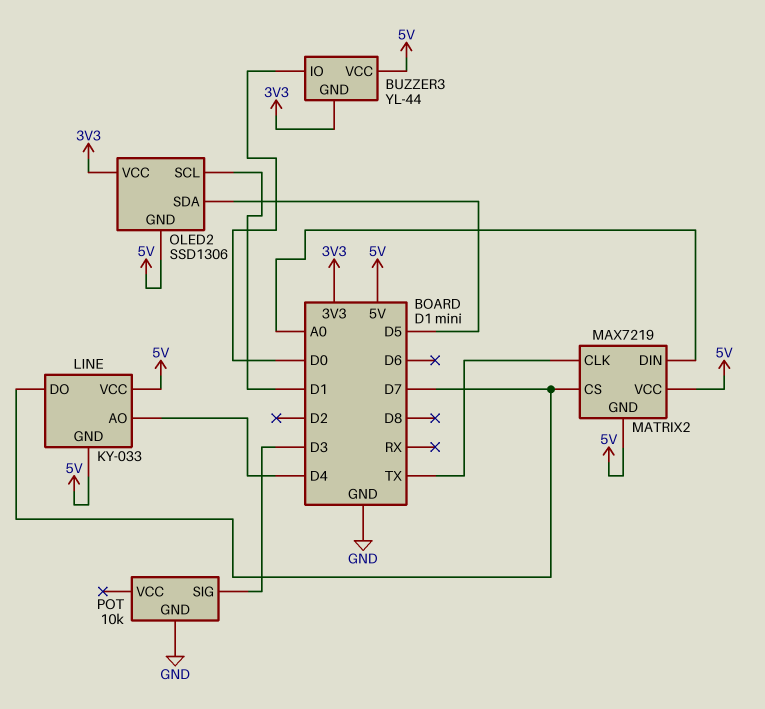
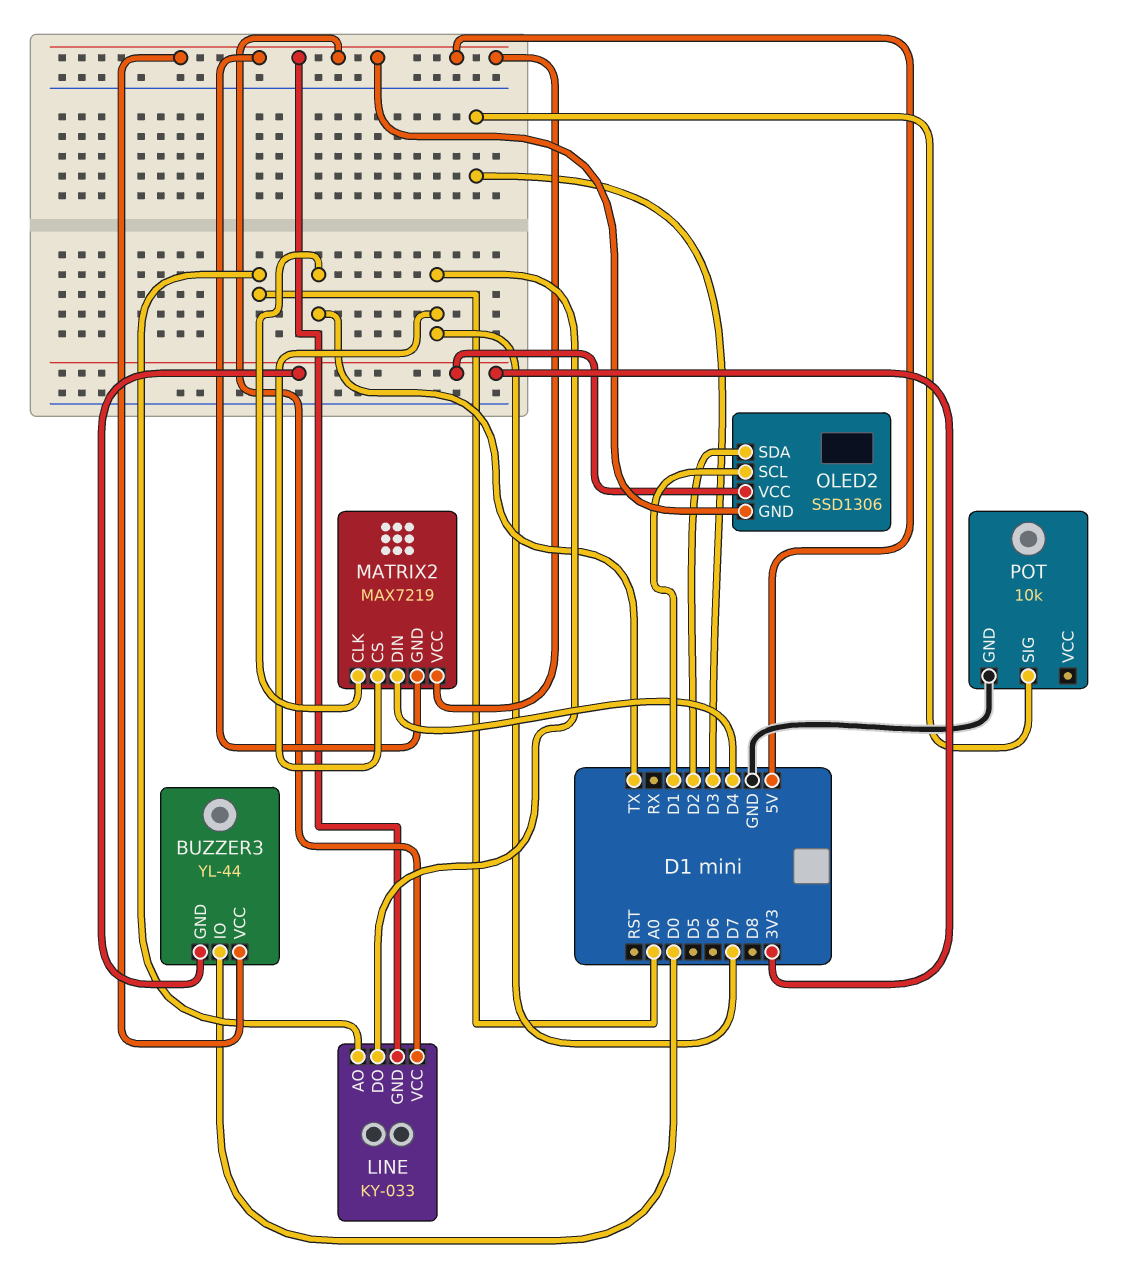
LINE pin AO: D4 -> A0
MATRIX2 pin DIN: A0 -> D4
OLED2 pin SDA: D5 -> D2

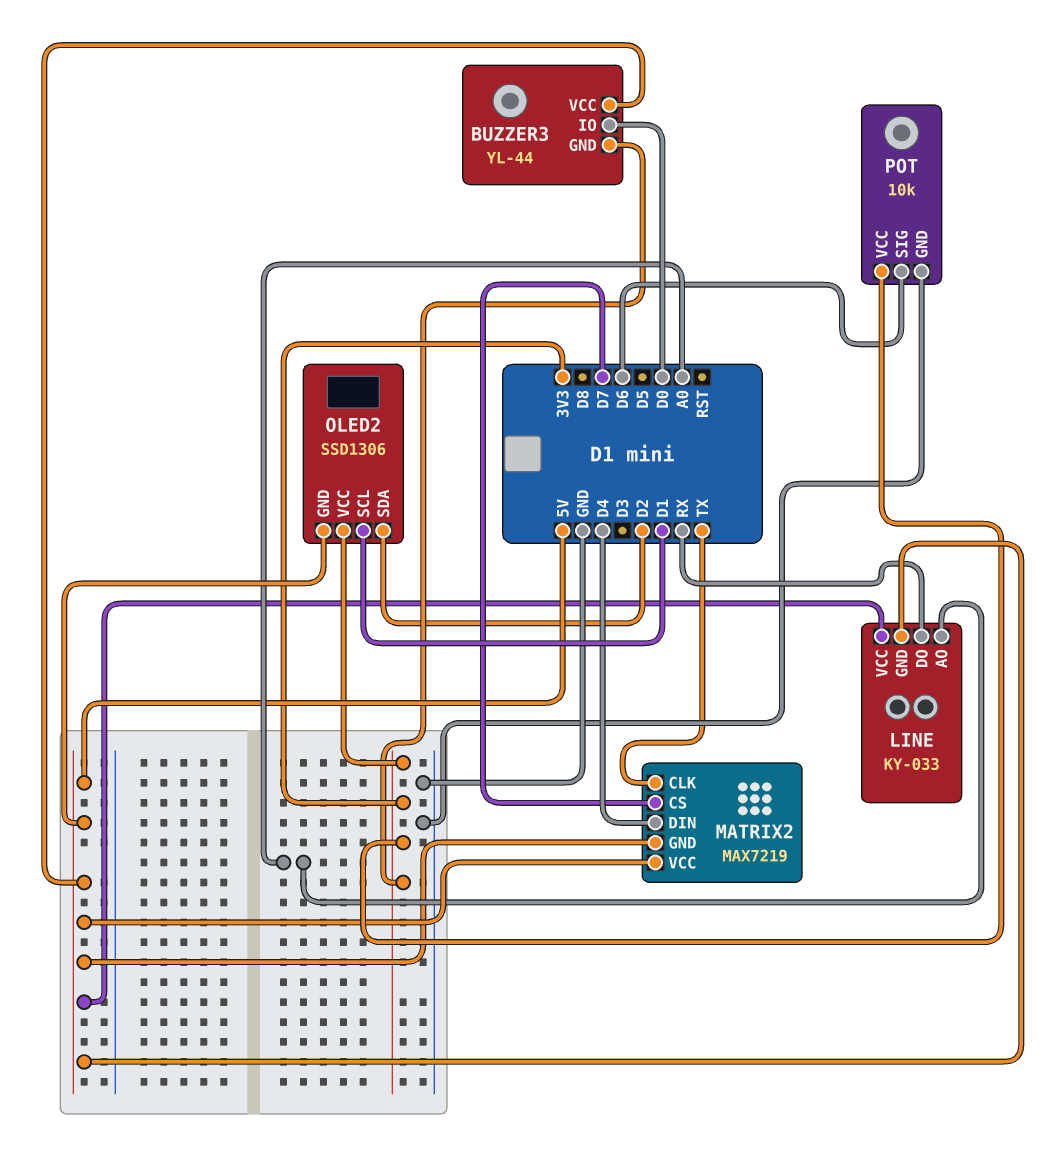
LINE pin DO: D7 -> RX
POT pin SIG: D3 -> D6
POT pin VCC: none -> 3V3

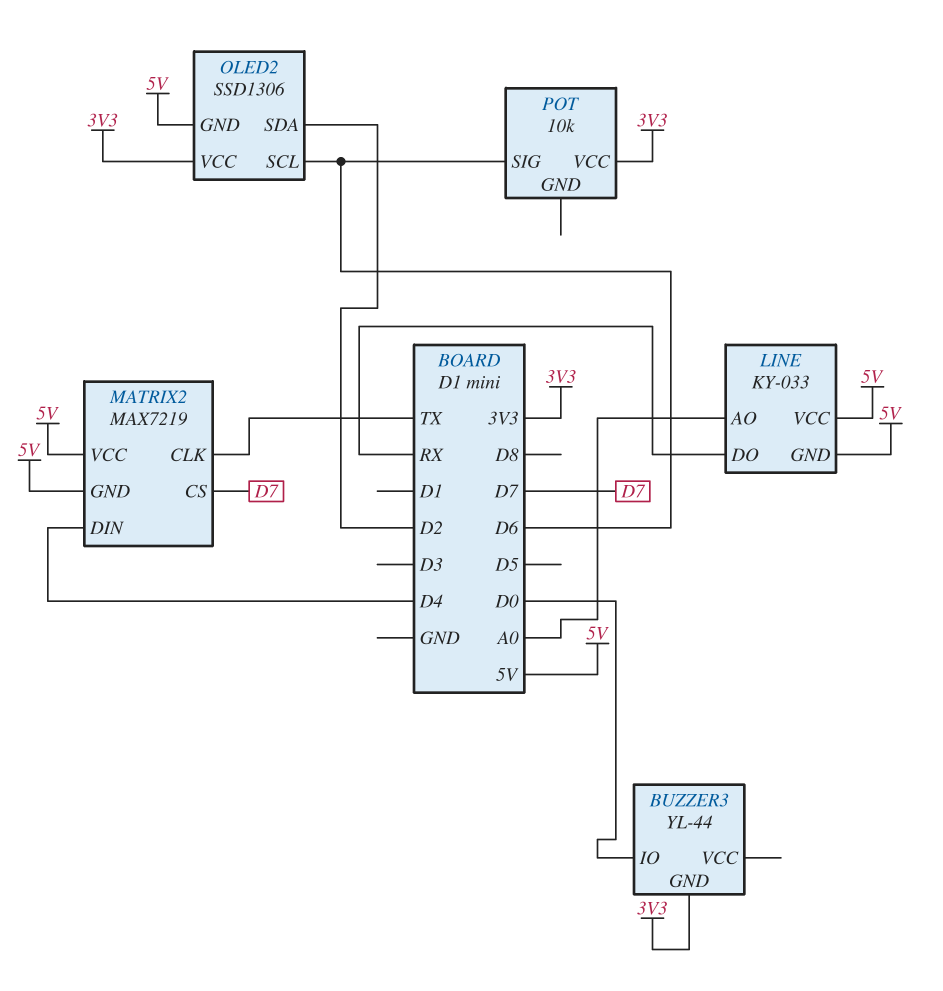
BUZZER3 pin VCC: 5V -> none
OLED2 pin SCL: D1 -> D6
POT pin GND: GND -> none

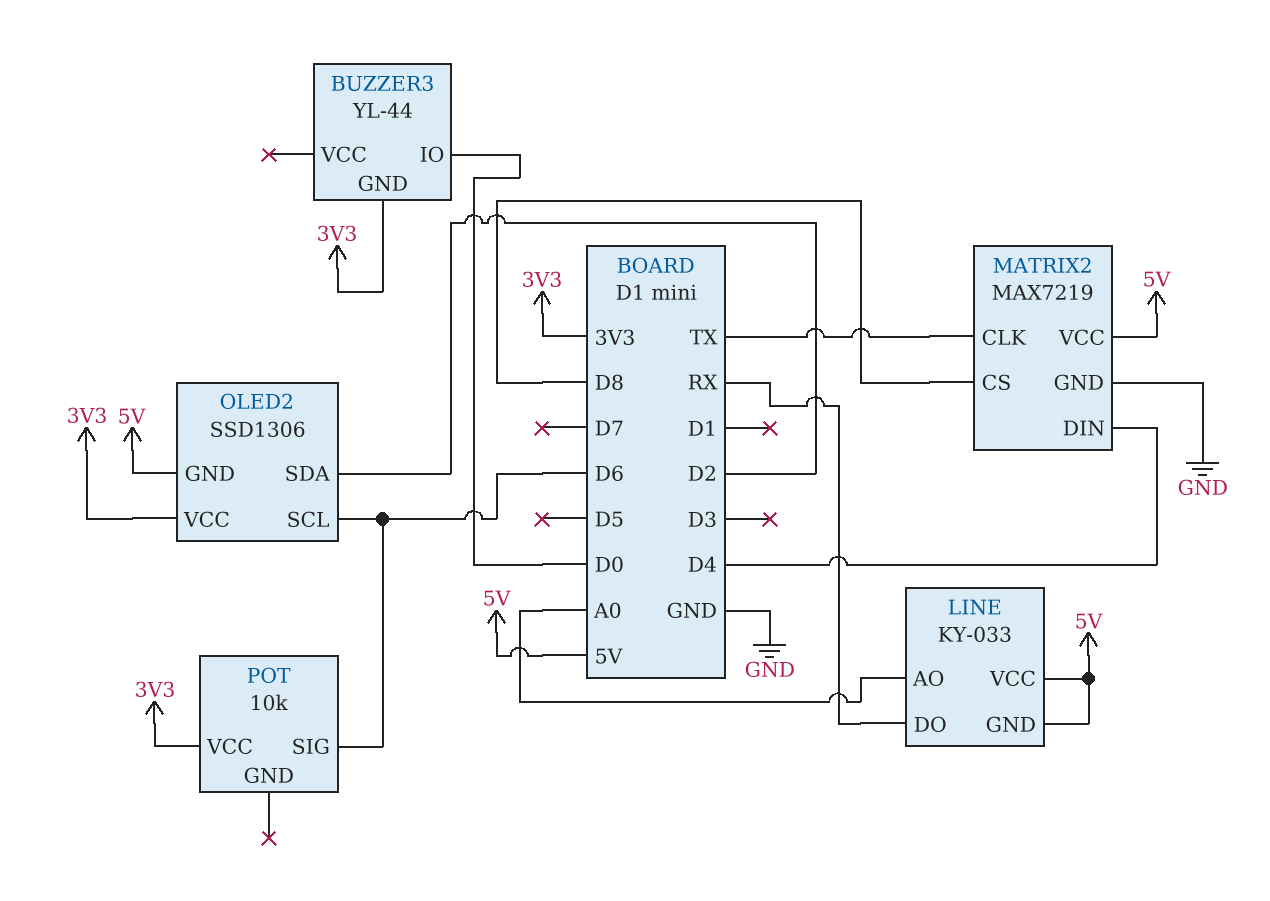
MATRIX2 pin CS: D7 -> D8
MATRIX2 pin GND: 5V -> GND

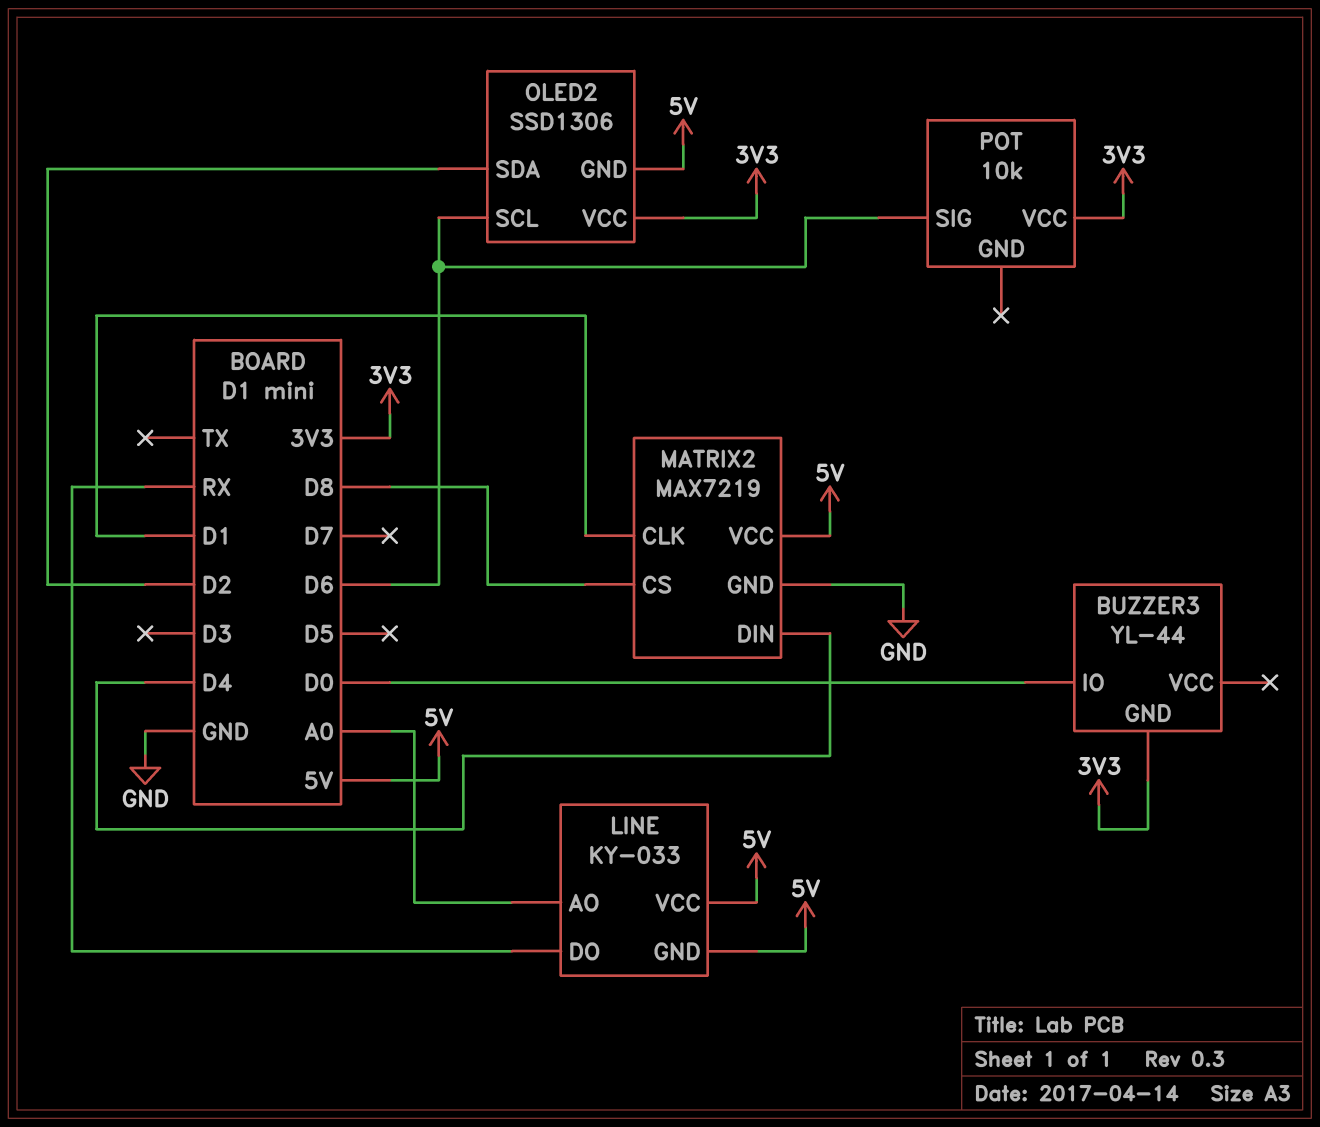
MATRIX2 pin CLK: TX -> D1

